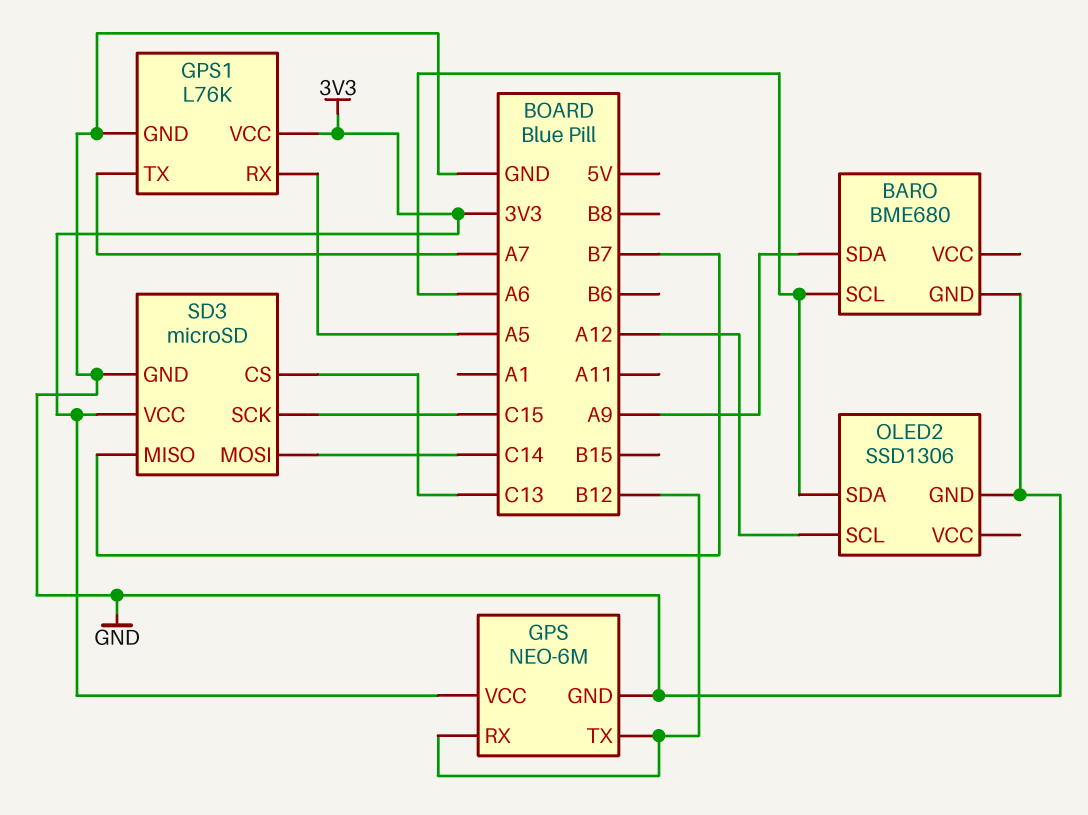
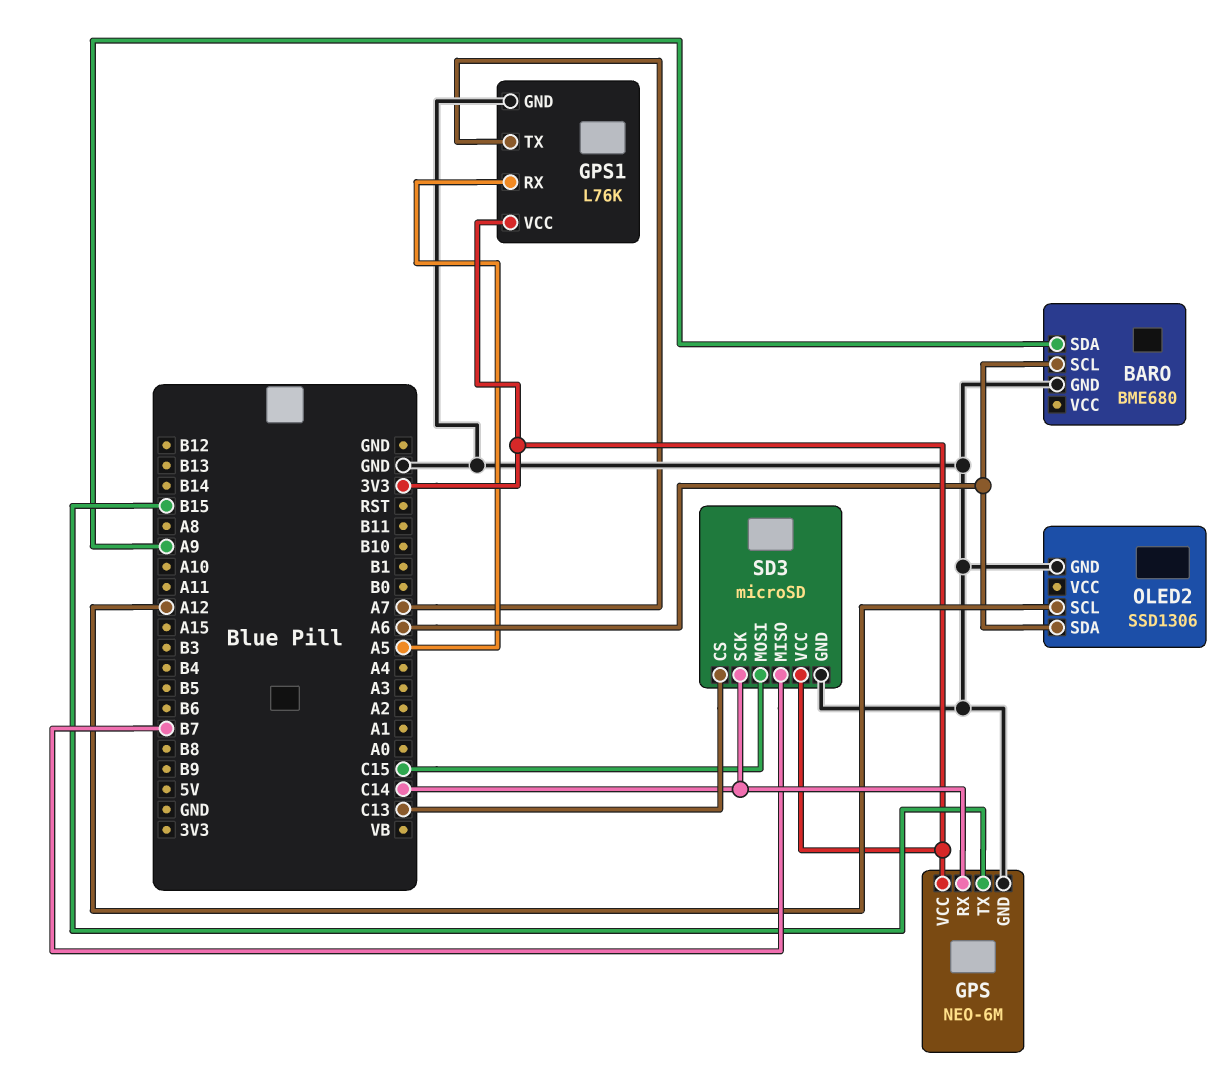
GPS pin RX: B12 -> C14
GPS pin TX: B12 -> B15
SD3 pin MOSI: C14 -> C15
SD3 pin SCK: C15 -> C14

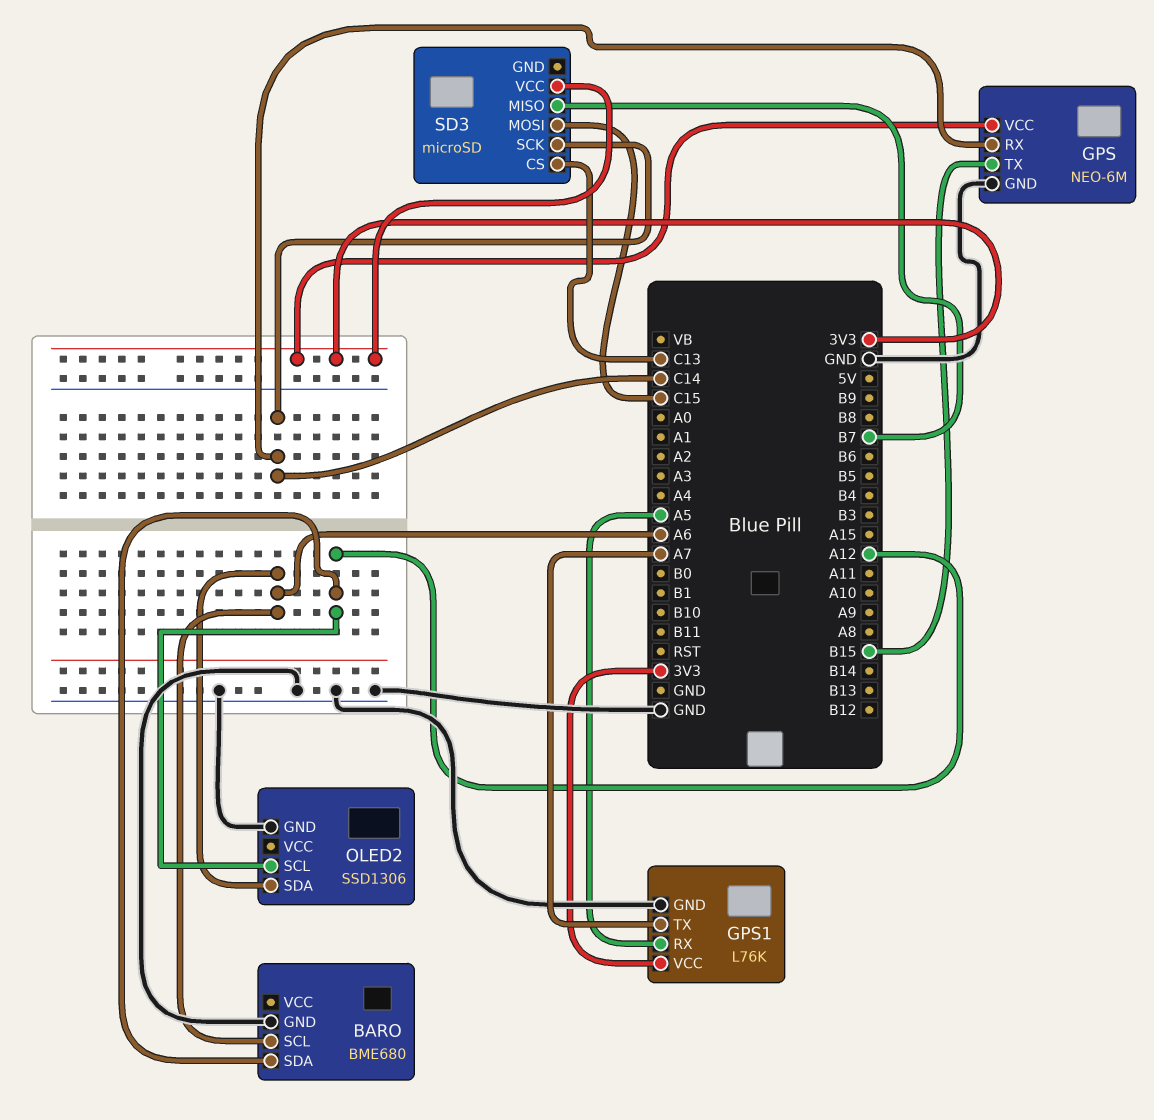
BARO pin SDA: A9 -> A12
SD3 pin GND: GND -> none

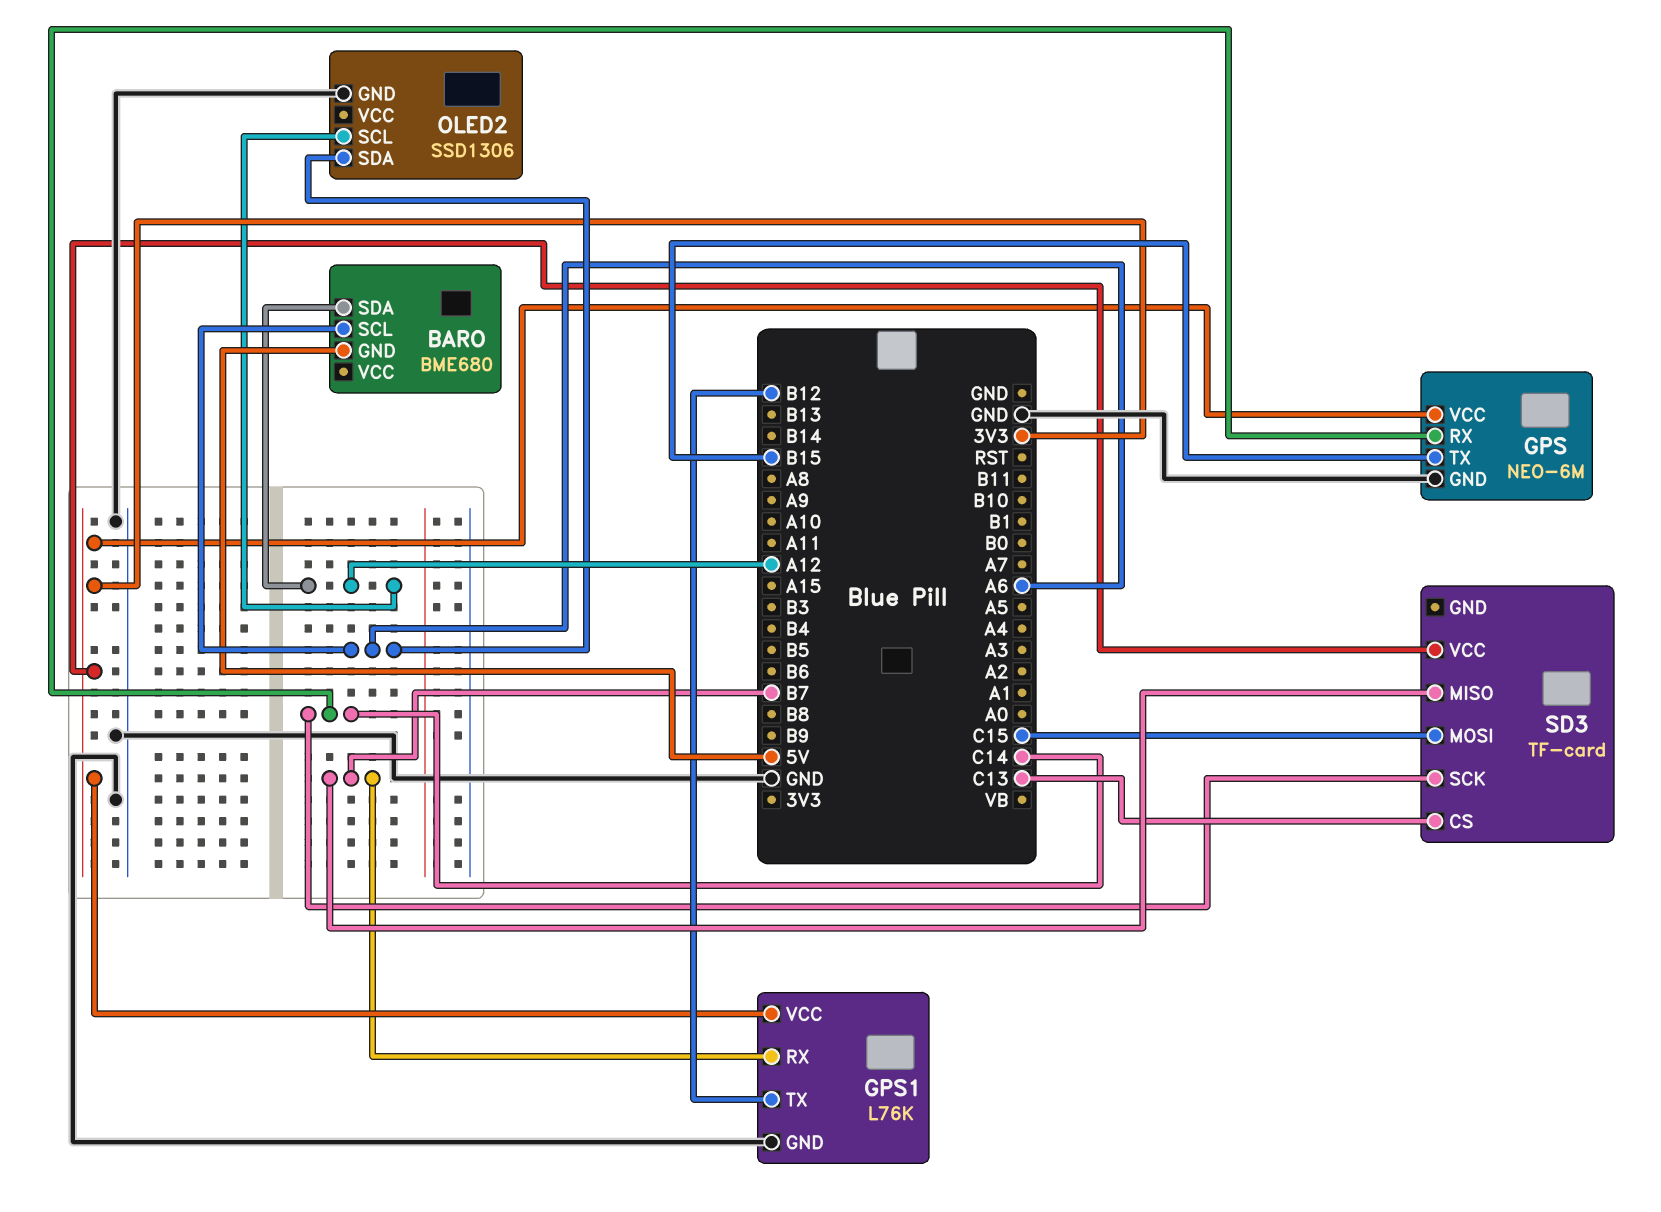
BARO pin GND: GND -> 5V
GPS1 pin RX: A5 -> B7
GPS1 pin TX: A7 -> B12
SD3: microSD -> TF-card

